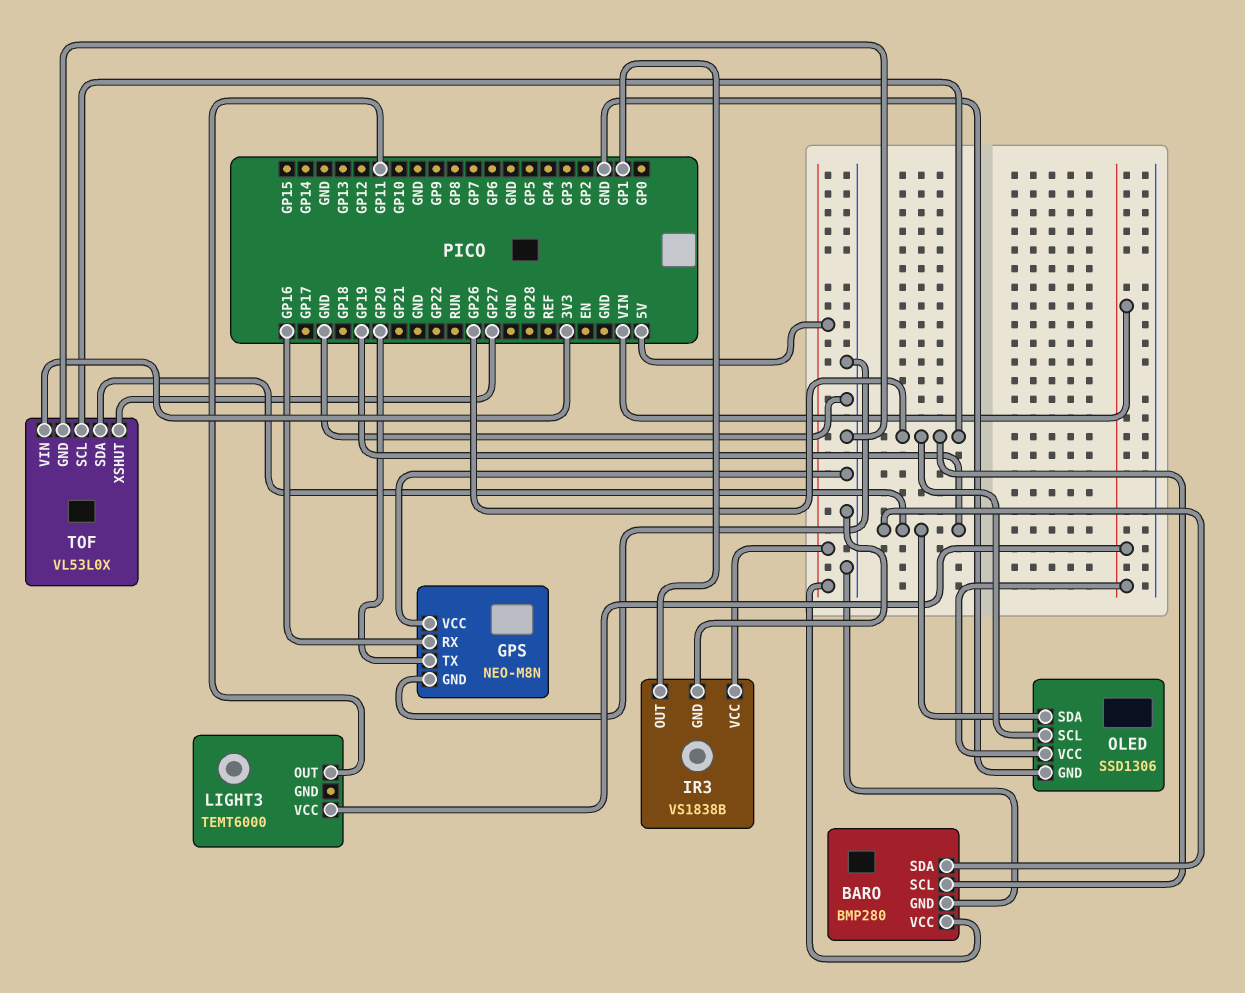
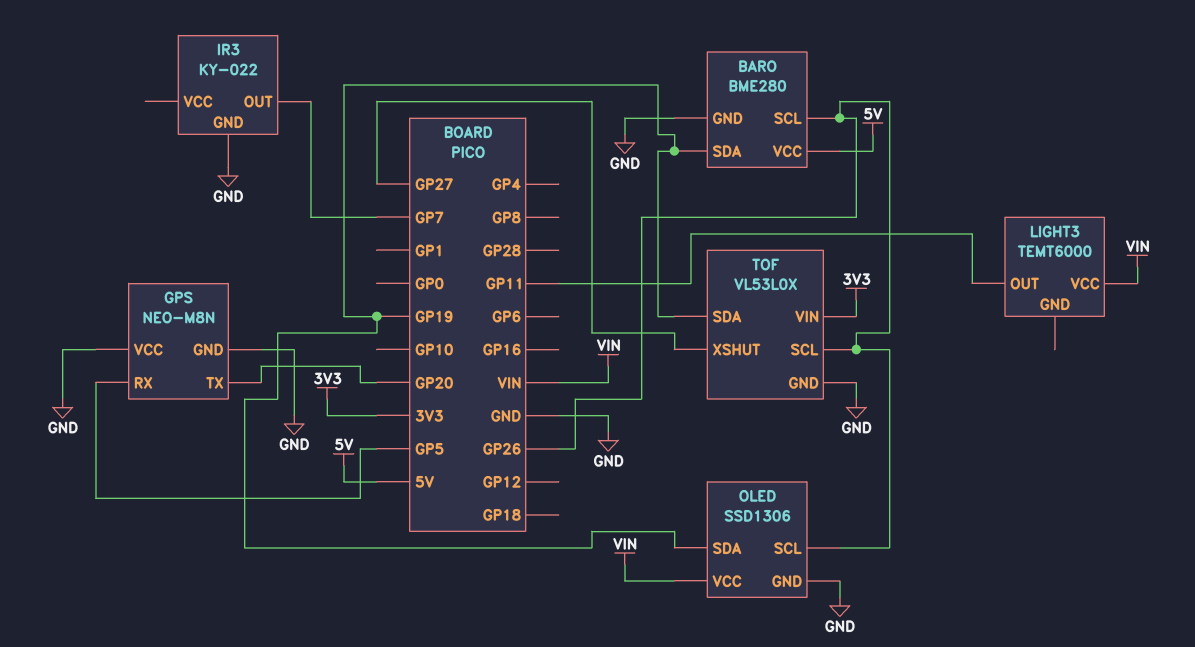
BARO: BMP280 -> BME280
GPS pin RX: GP16 -> GP5
IR3: VS1838B -> KY-022
IR3 pin OUT: GP1 -> GP7
IR3 pin VCC: 5V -> none

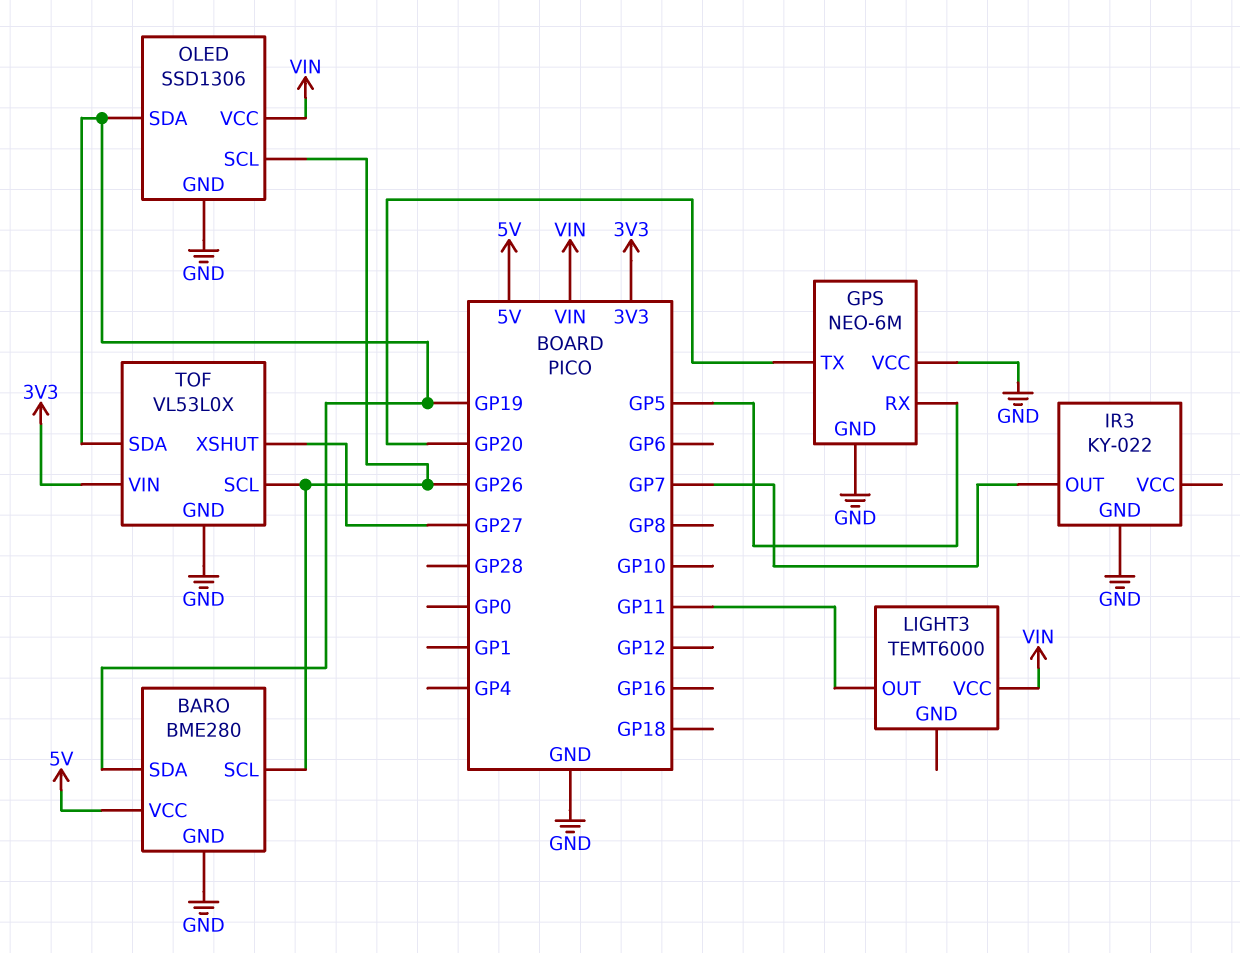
GPS: NEO-M8N -> NEO-6M

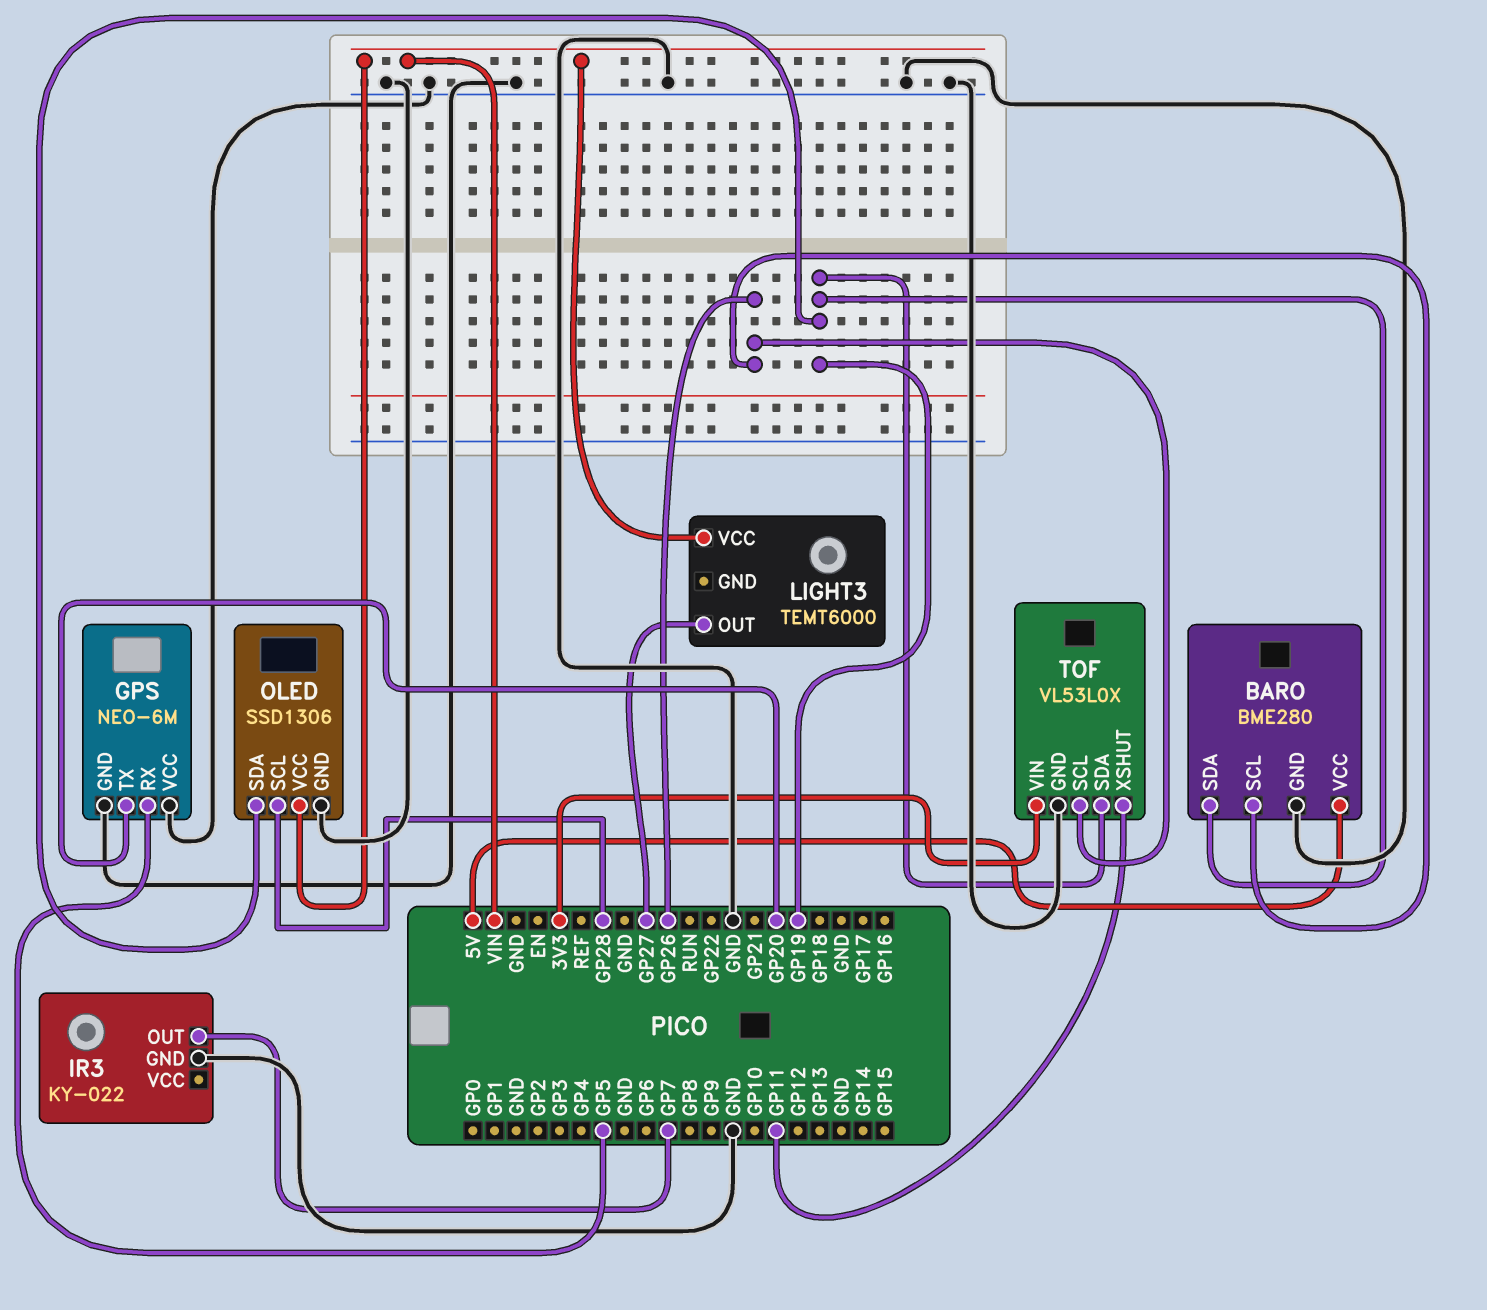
LIGHT3 pin OUT: GP11 -> GP27
OLED pin SCL: GP26 -> GP28
TOF pin XSHUT: GP27 -> GP11

